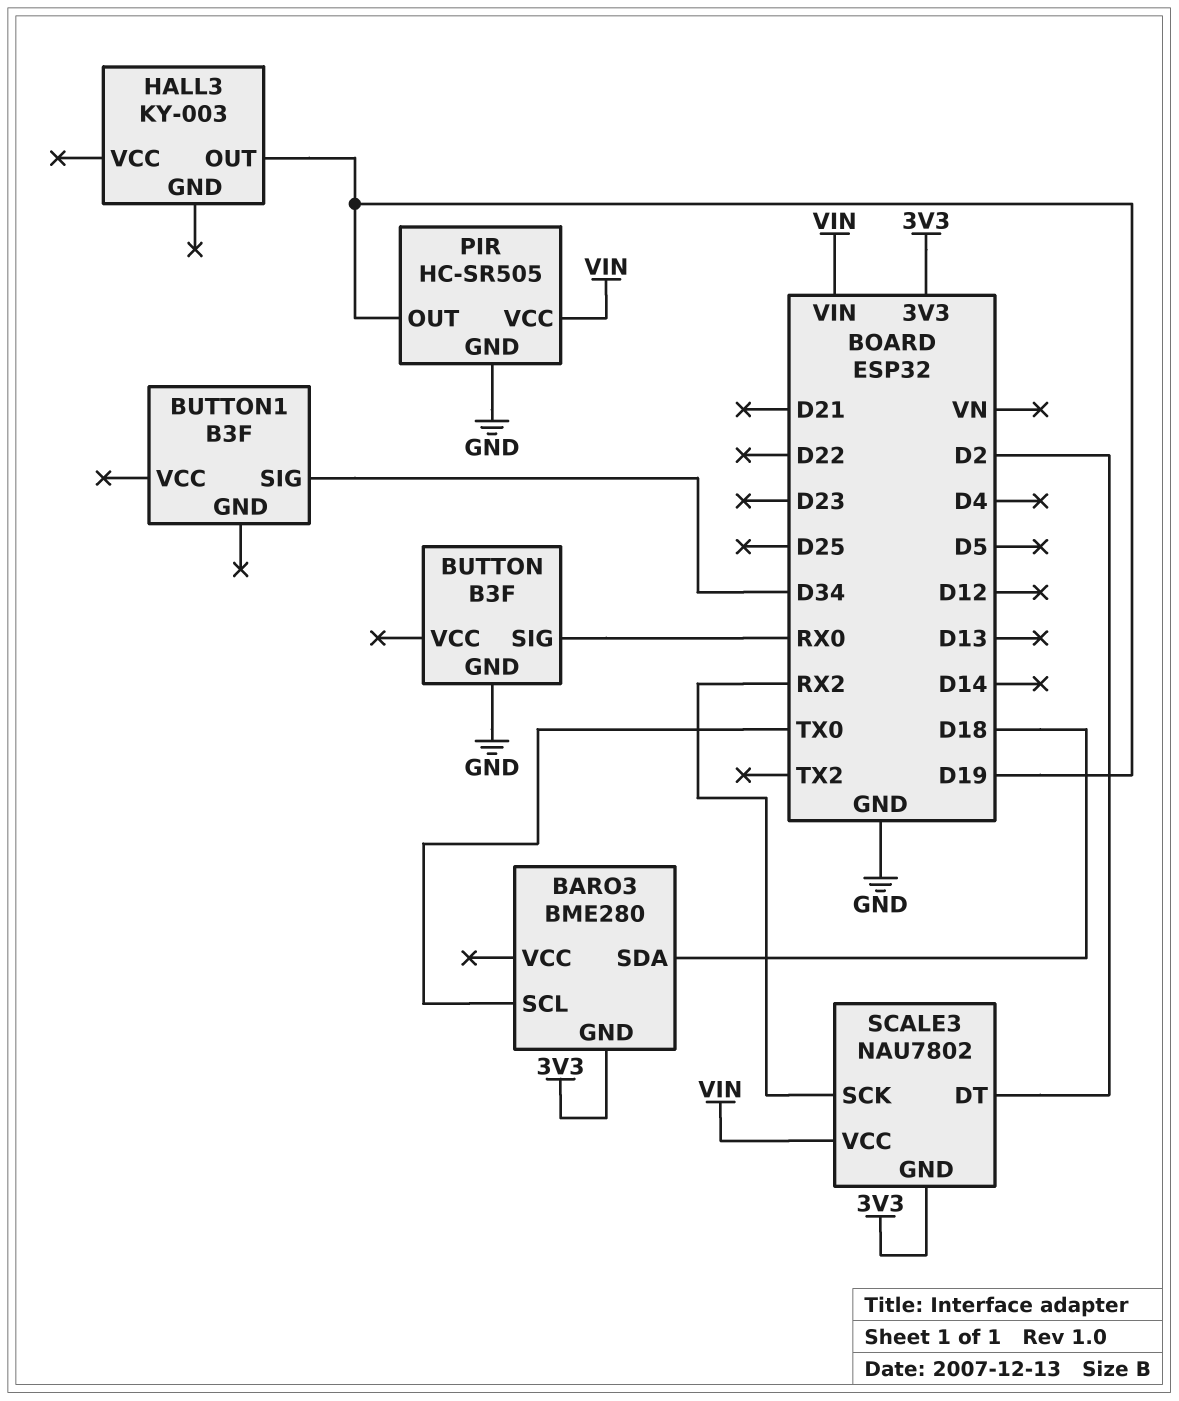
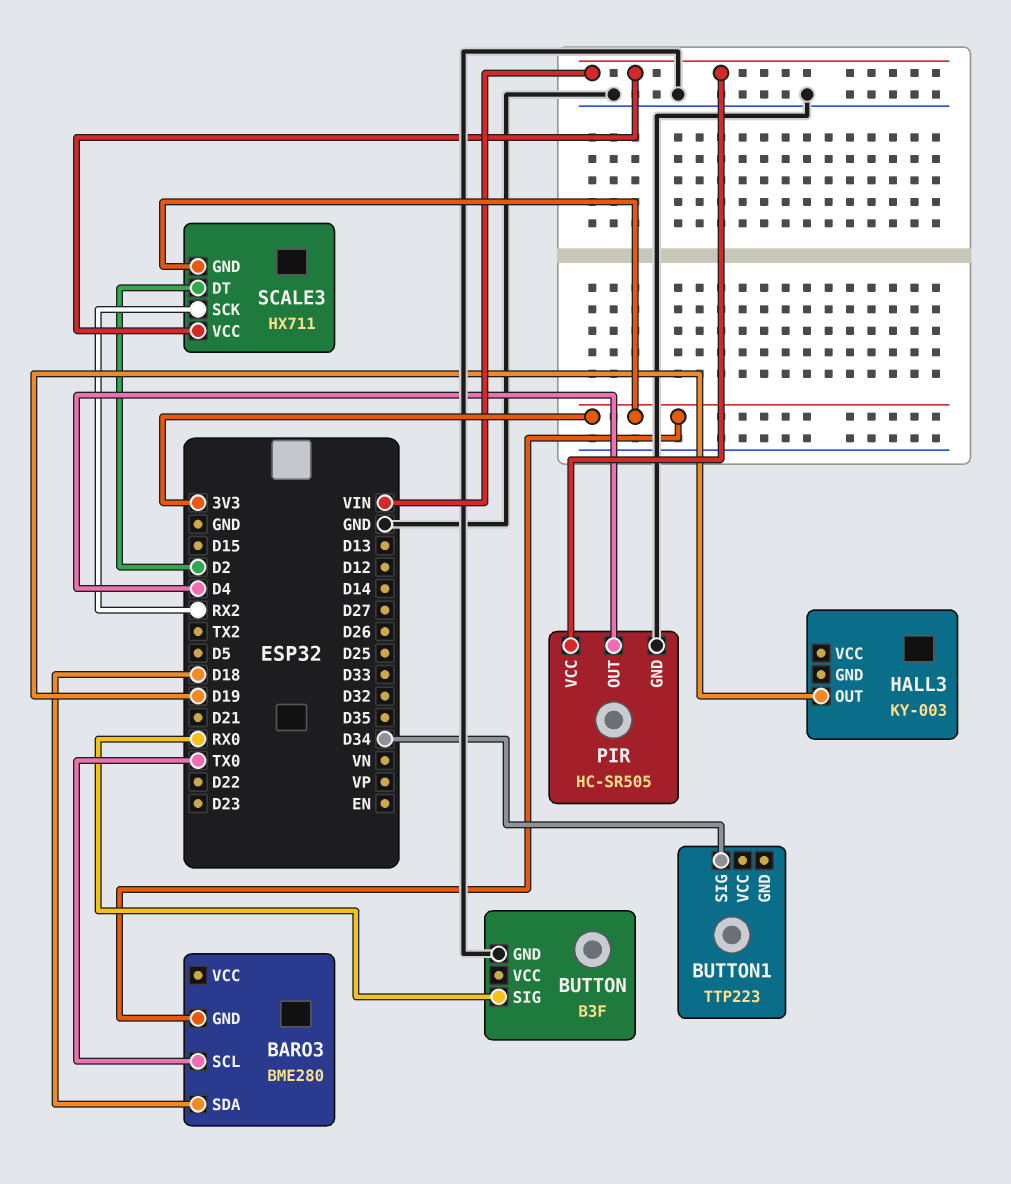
BUTTON1: B3F -> TTP223
PIR pin OUT: D19 -> D4
SCALE3: NAU7802 -> HX711

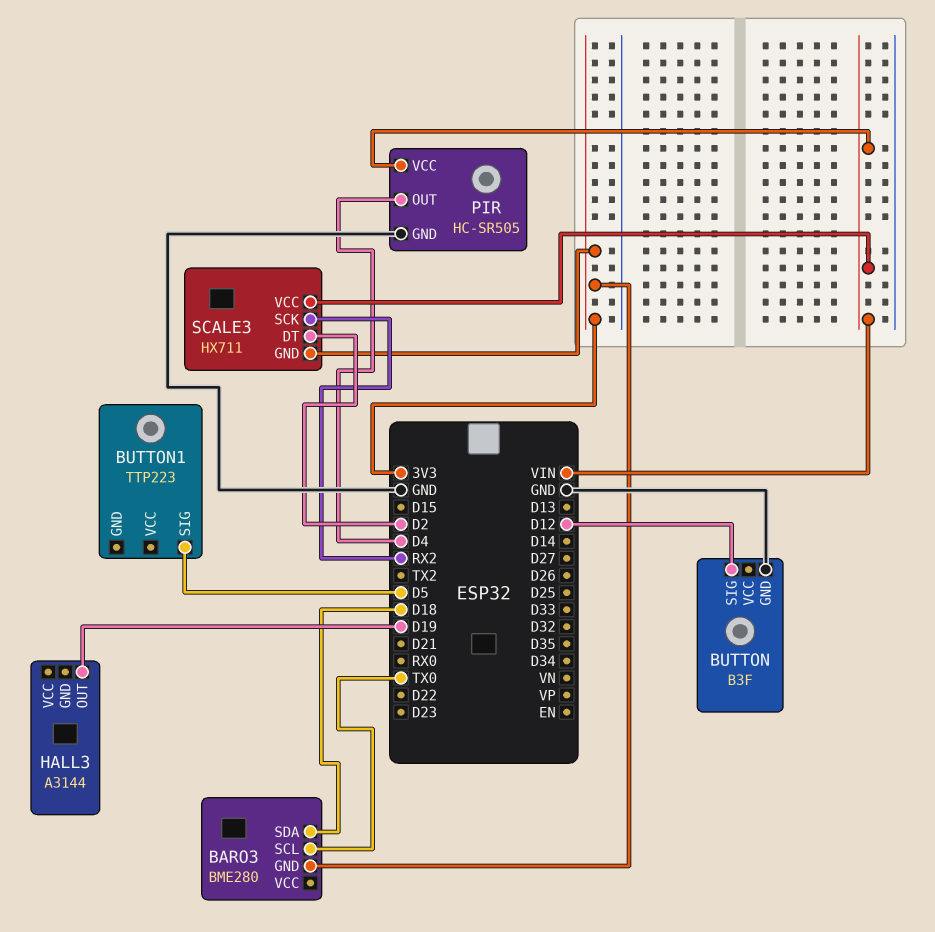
BUTTON pin SIG: RX0 -> D12
BUTTON1 pin SIG: D34 -> D5
HALL3: KY-003 -> A3144

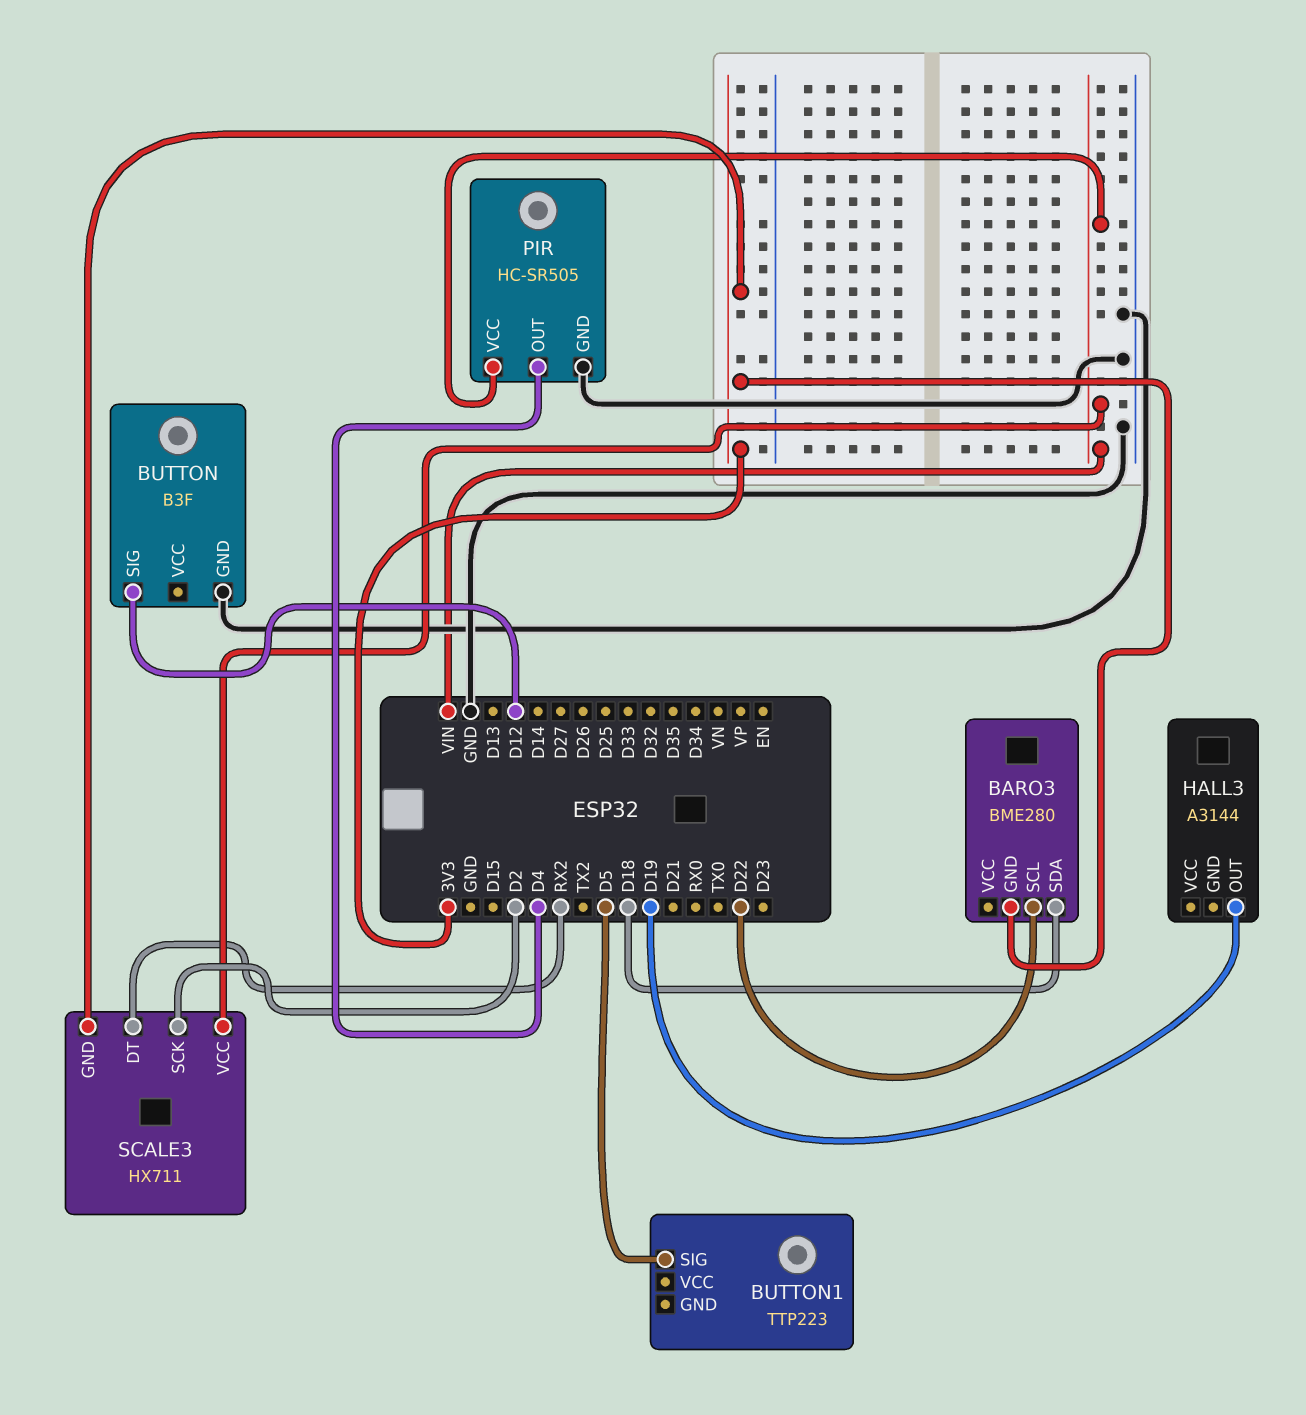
BARO3 pin SCL: TX0 -> D22
SCALE3 pin DT: D2 -> RX2
SCALE3 pin SCK: RX2 -> D2

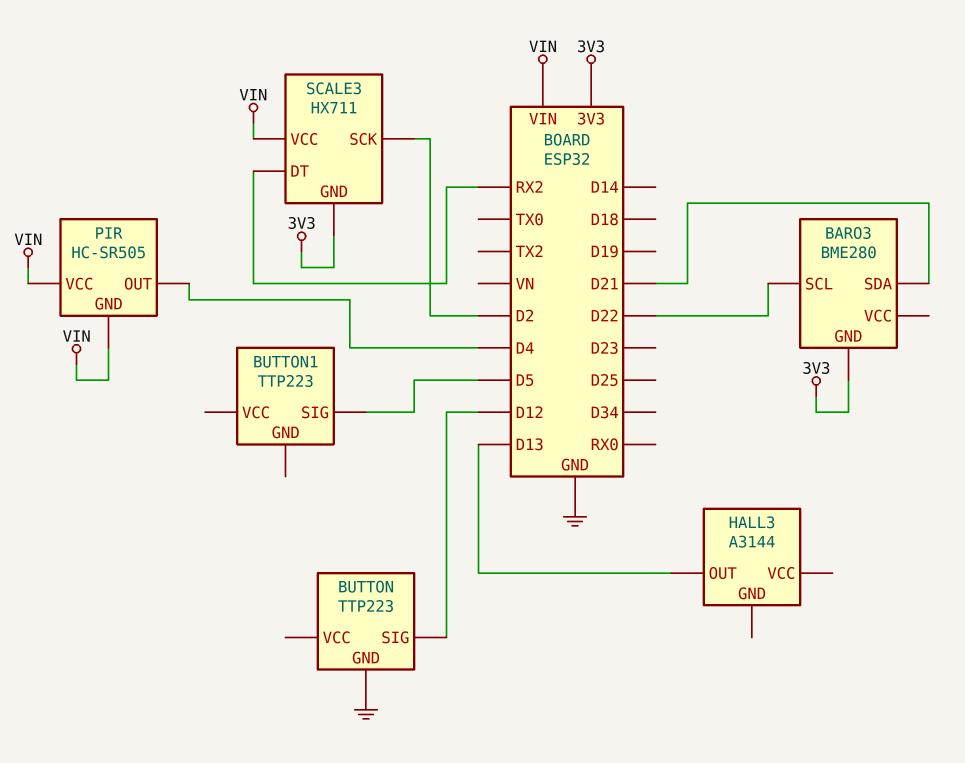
BARO3 pin SDA: D18 -> D21
BUTTON: B3F -> TTP223
HALL3 pin OUT: D19 -> D13
PIR pin GND: GND -> VIN

